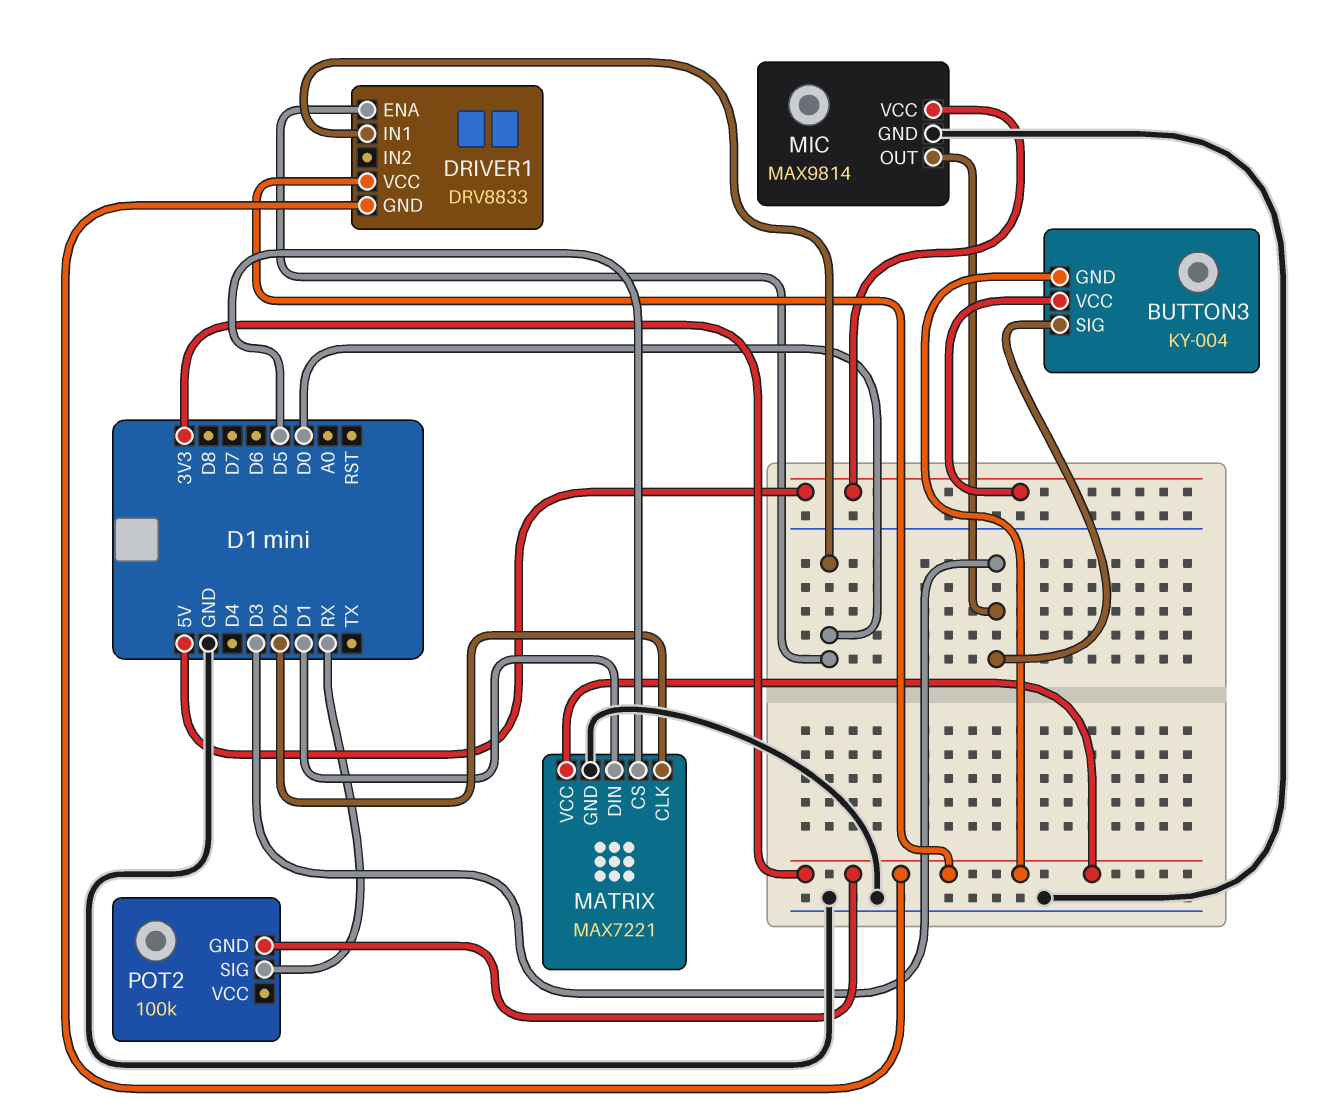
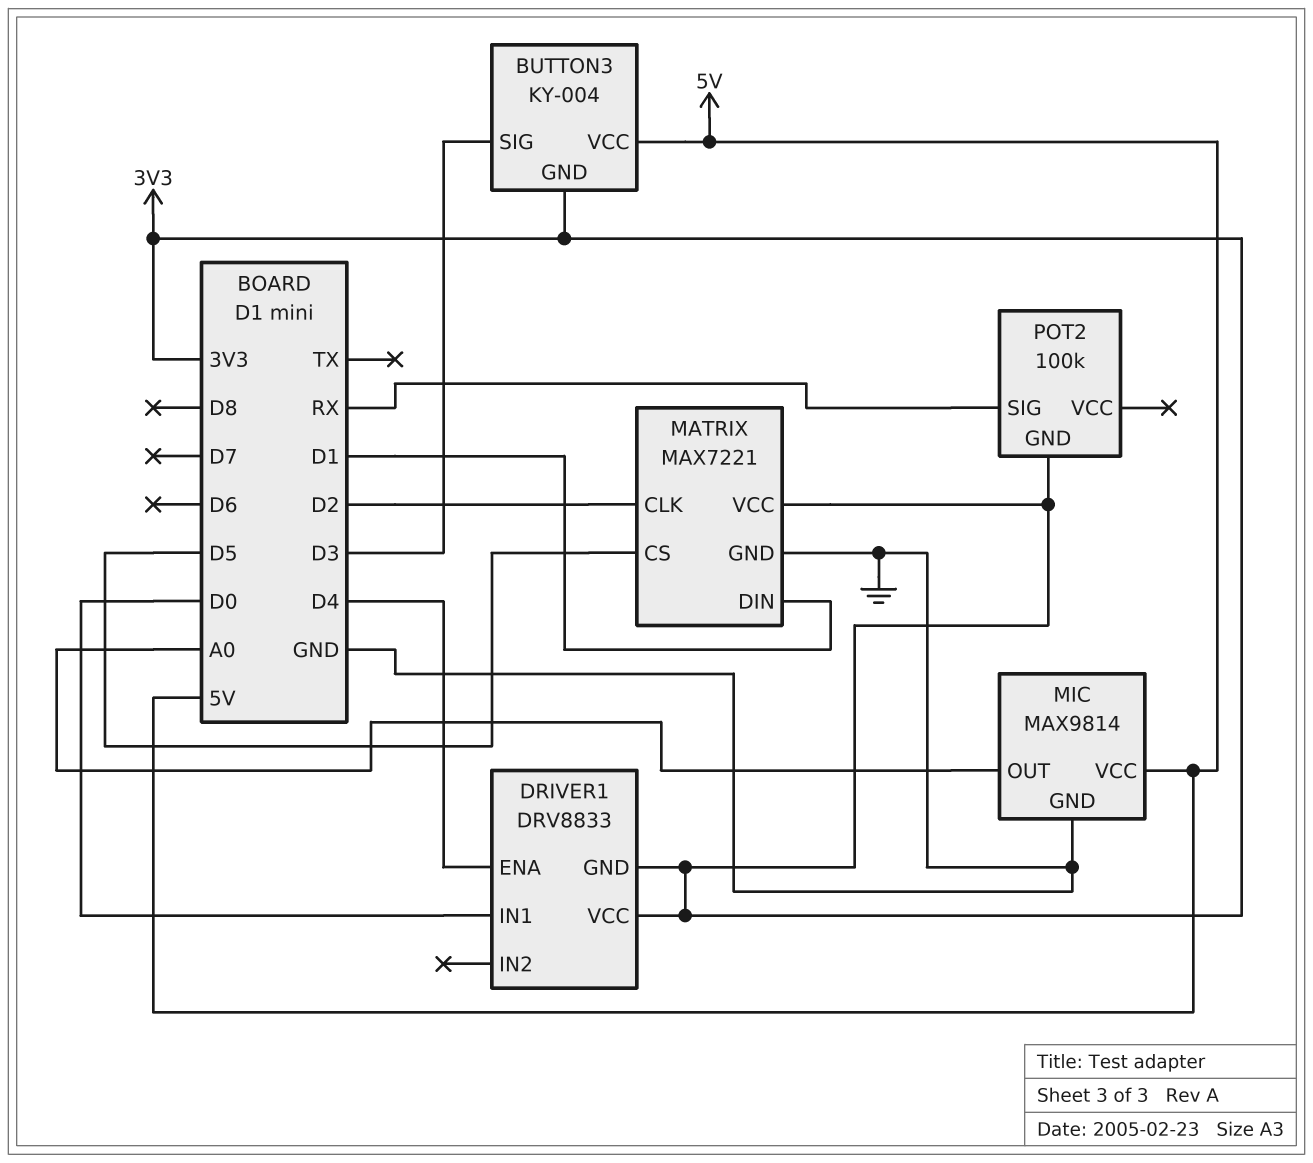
DRIVER1 pin ENA: D0 -> D4
MIC pin OUT: D3 -> A0

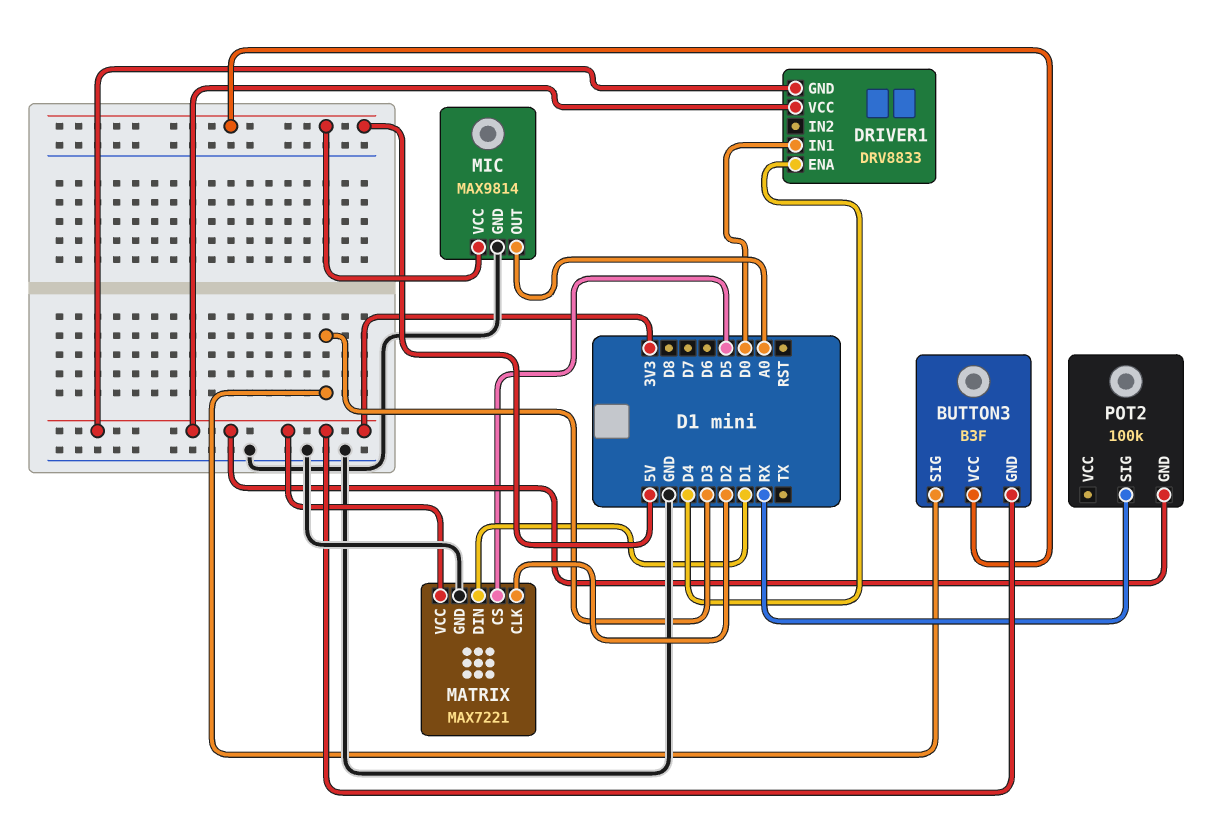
BUTTON3: KY-004 -> B3F

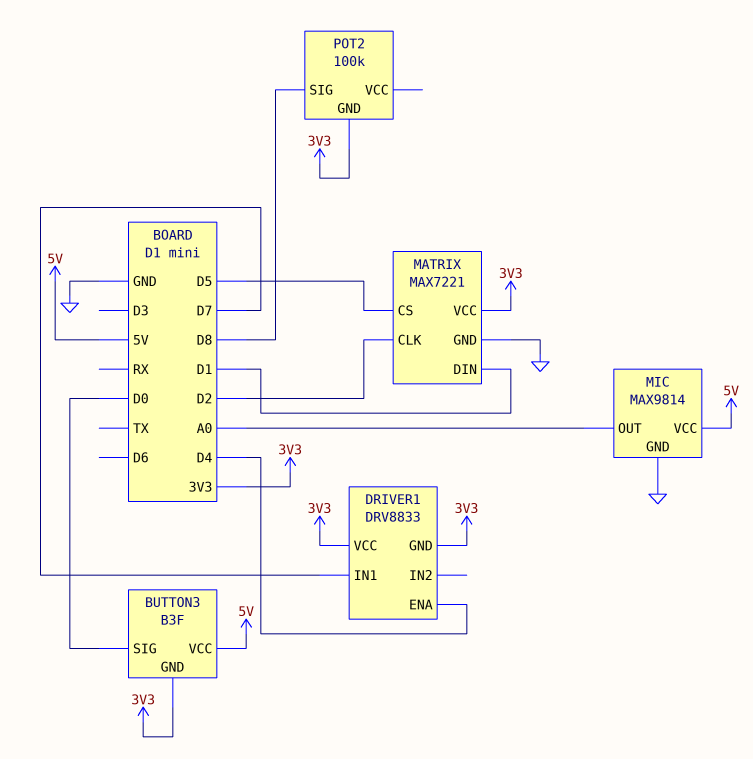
BUTTON3 pin SIG: D3 -> D0
DRIVER1 pin IN1: D0 -> D7
POT2 pin SIG: RX -> D8

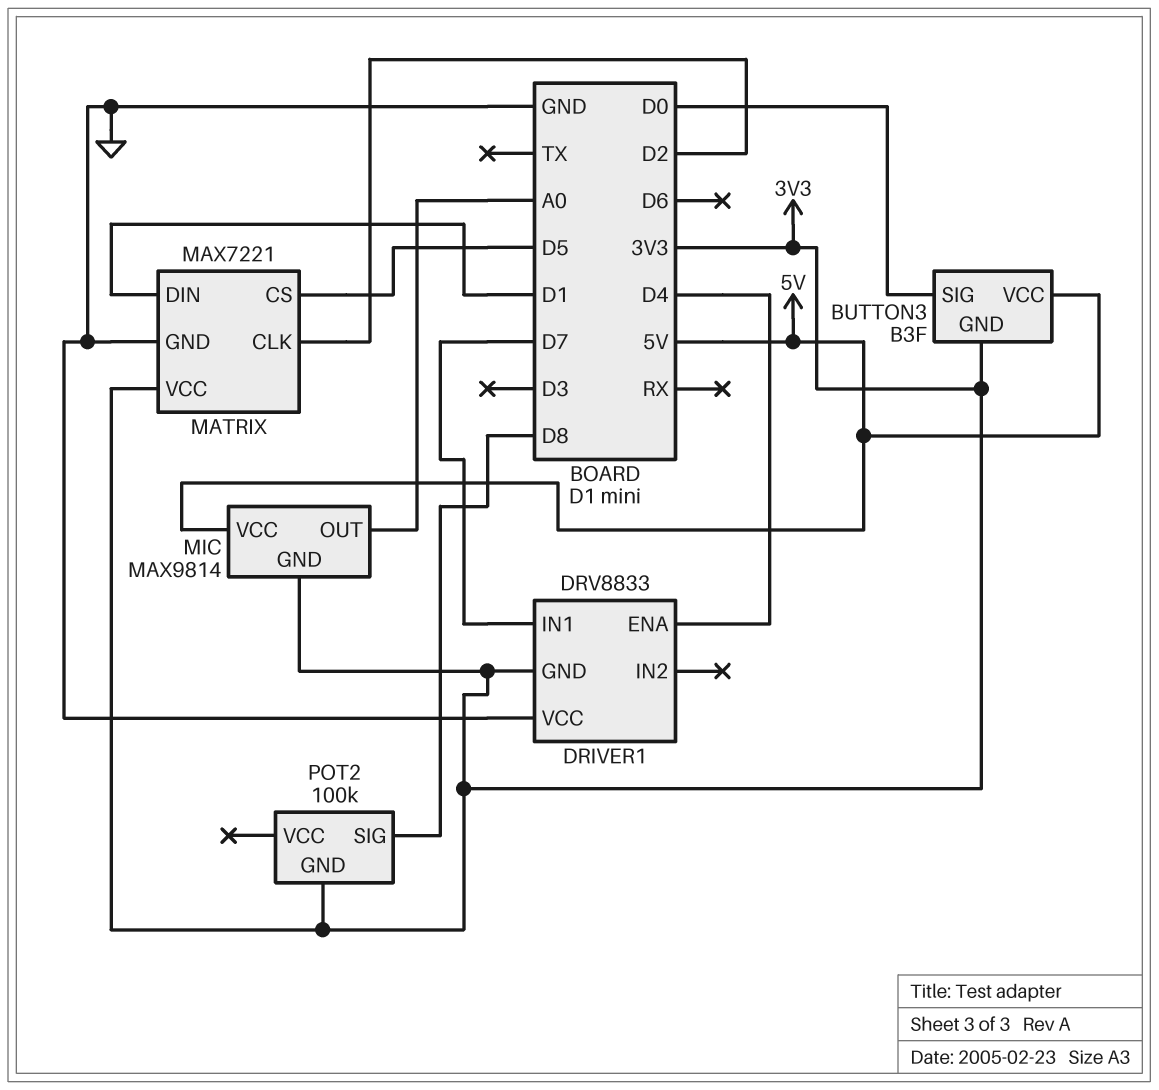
DRIVER1 pin VCC: 3V3 -> GND
MIC pin GND: GND -> 3V3

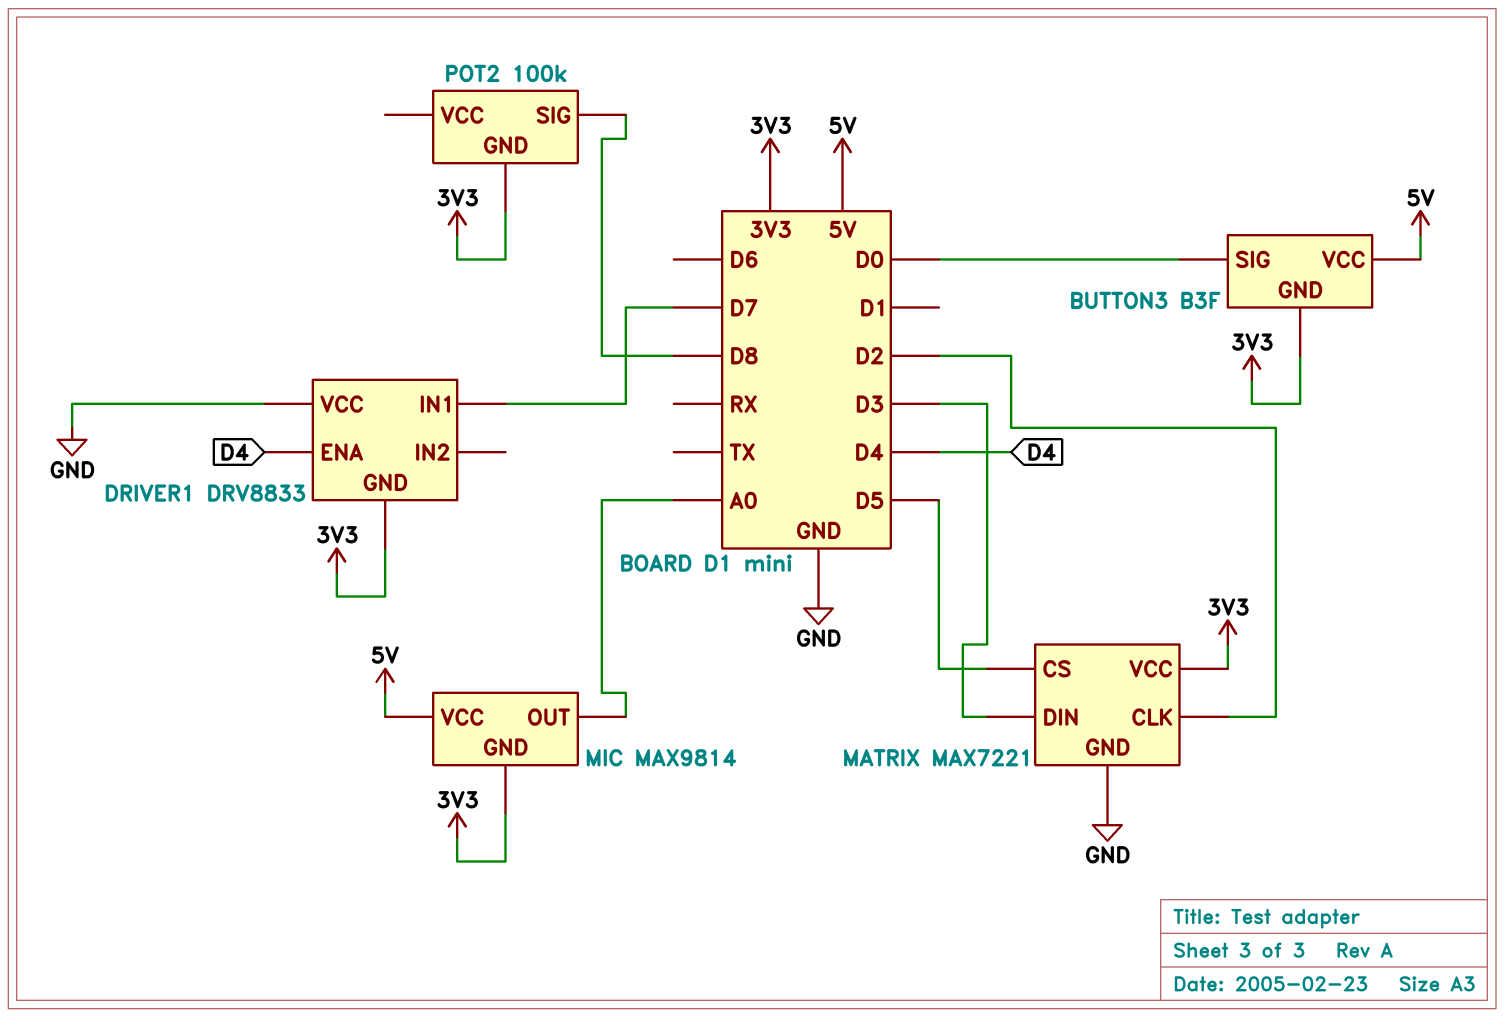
MATRIX pin DIN: D1 -> D3

